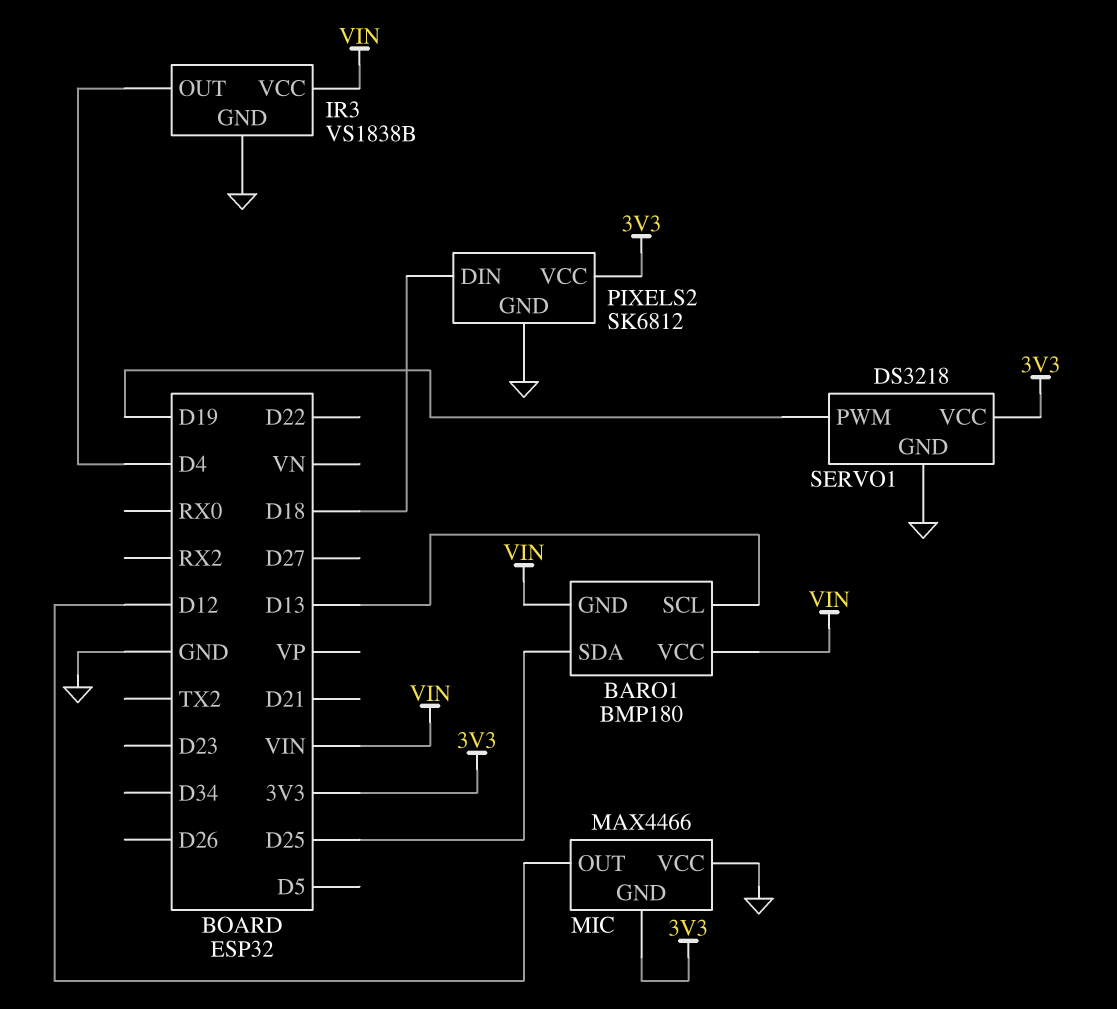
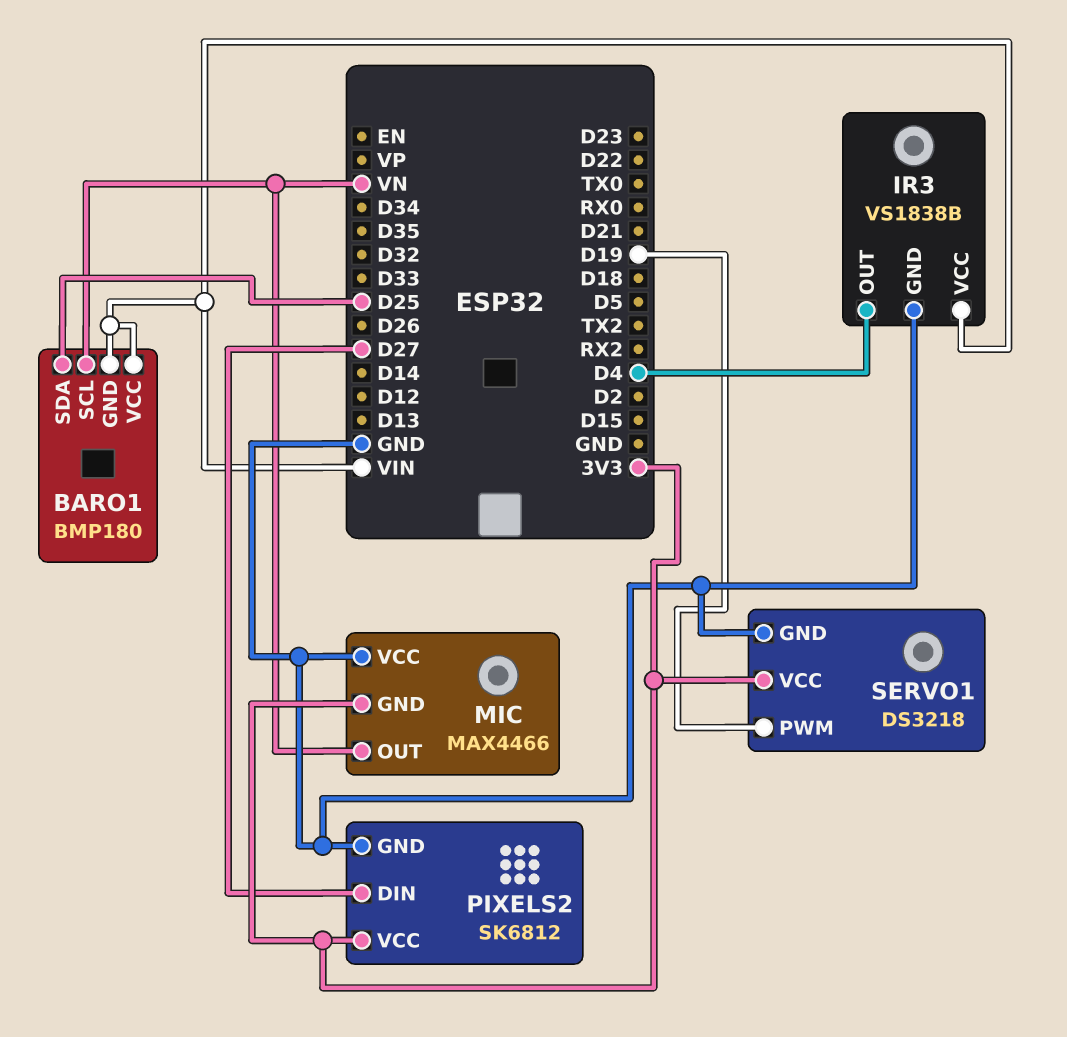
BARO1 pin SCL: D13 -> VN
MIC pin OUT: D12 -> VN
PIXELS2 pin DIN: D18 -> D27

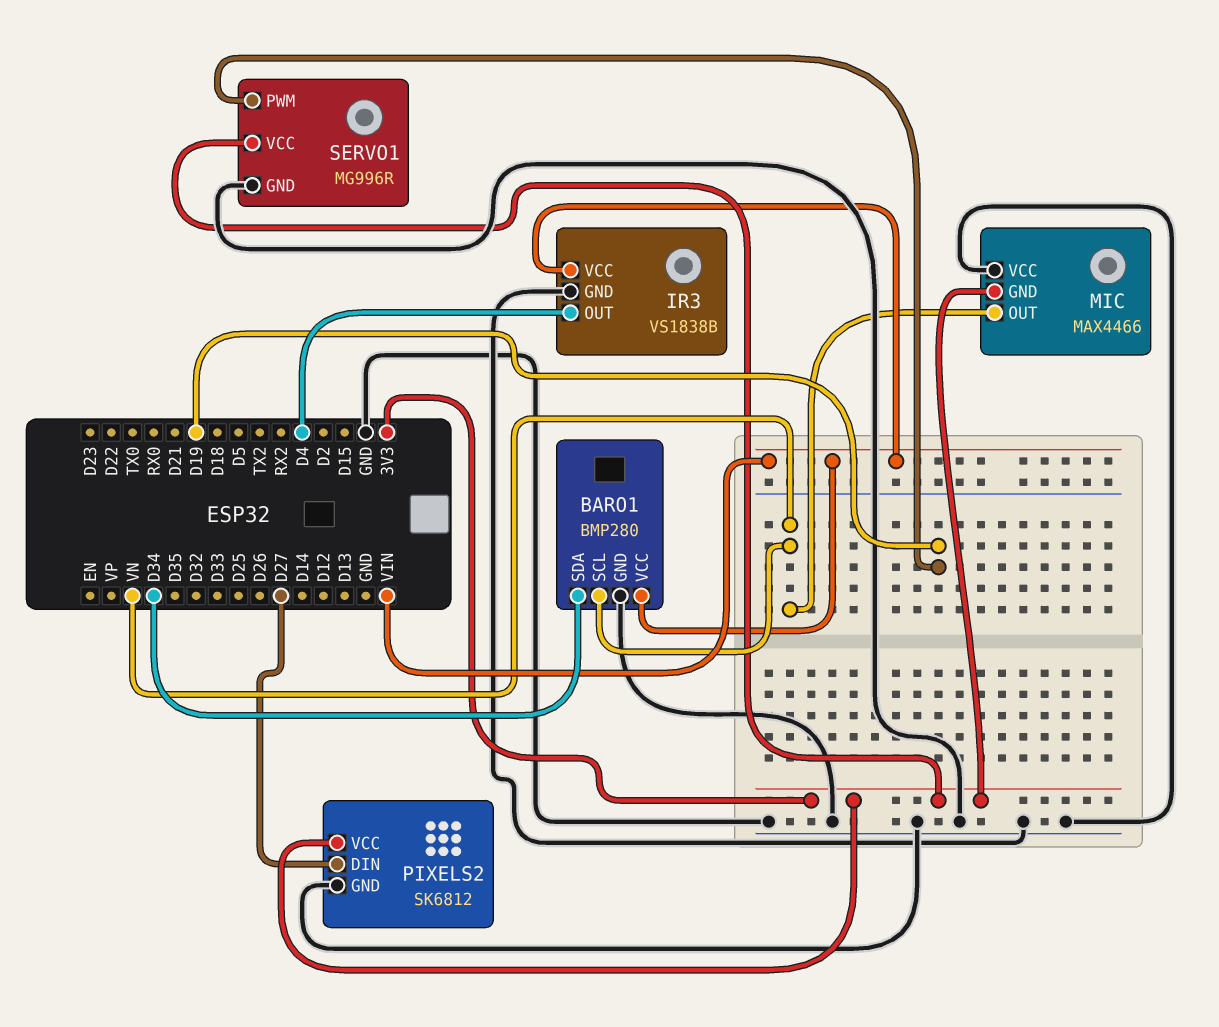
BARO1: BMP180 -> BMP280
BARO1 pin GND: VIN -> GND
BARO1 pin SDA: D25 -> D34
SERVO1: DS3218 -> MG996R

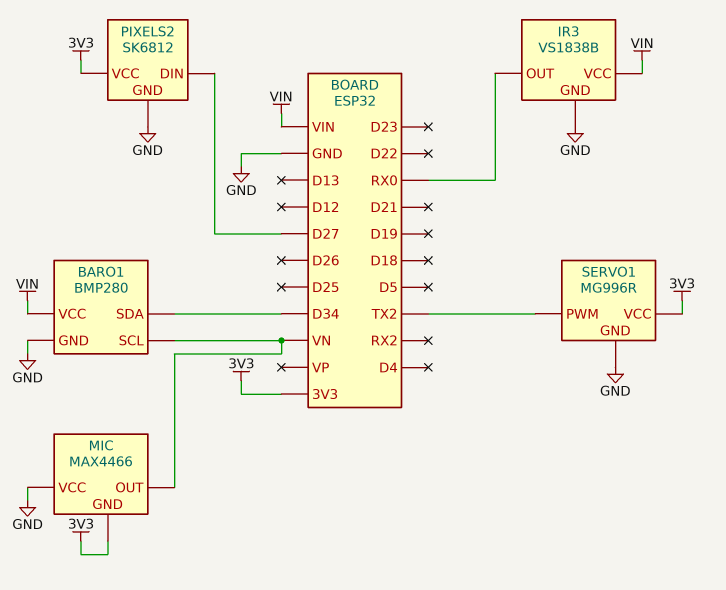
IR3 pin OUT: D4 -> RX0
SERVO1 pin PWM: D19 -> TX2

